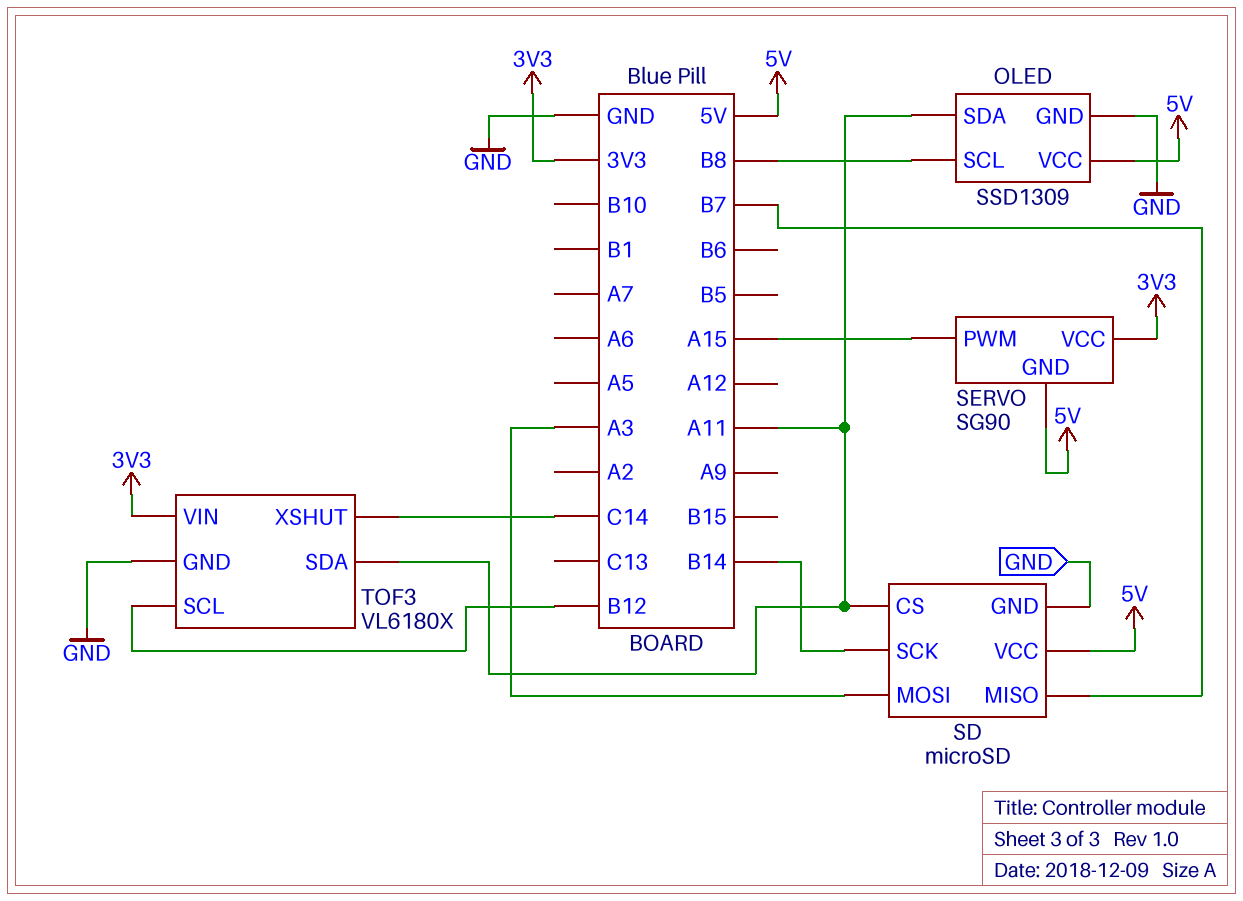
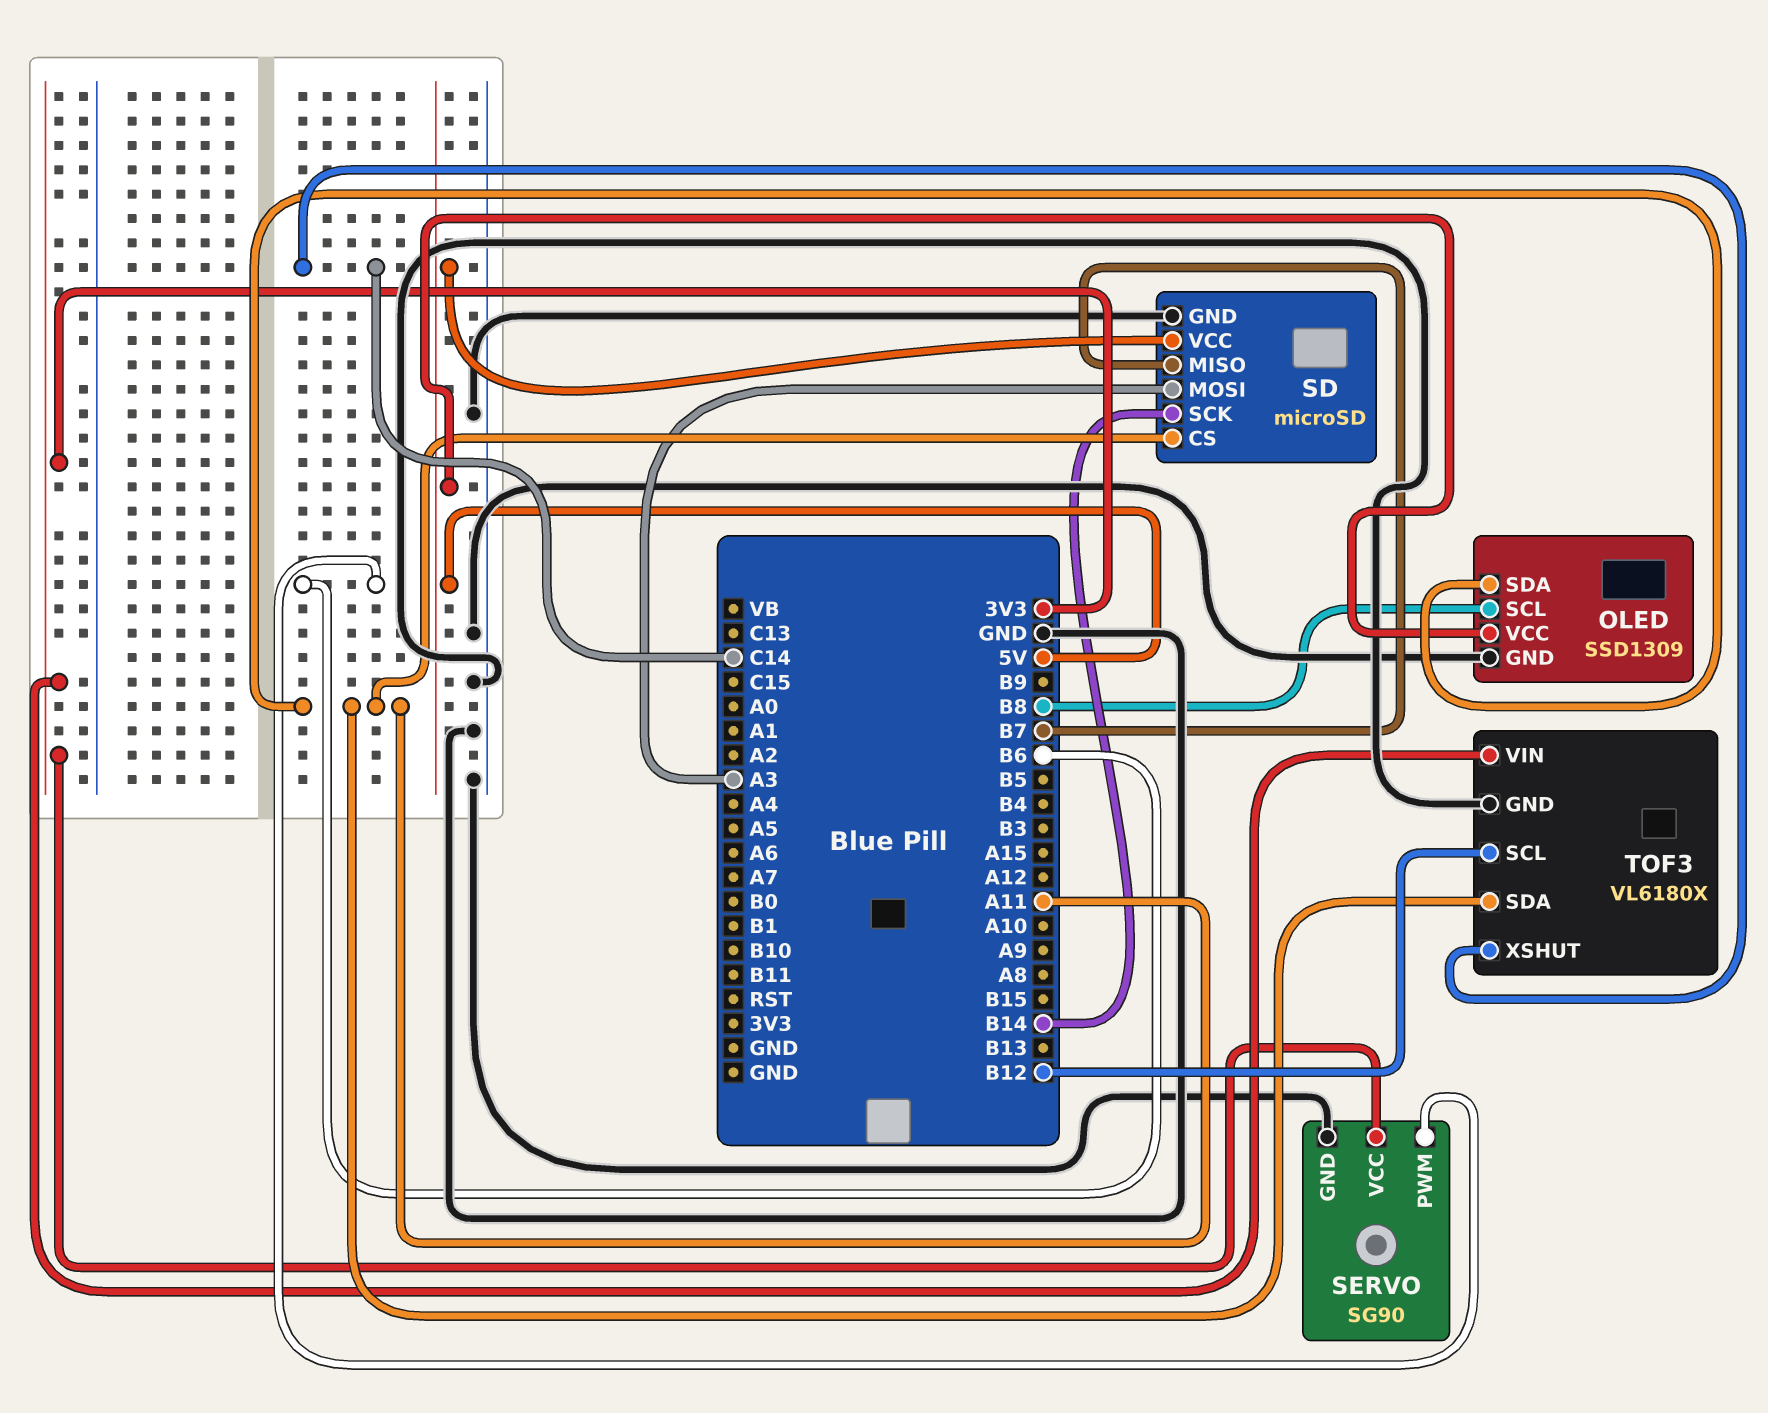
SERVO pin GND: 5V -> GND
SERVO pin PWM: A15 -> B6

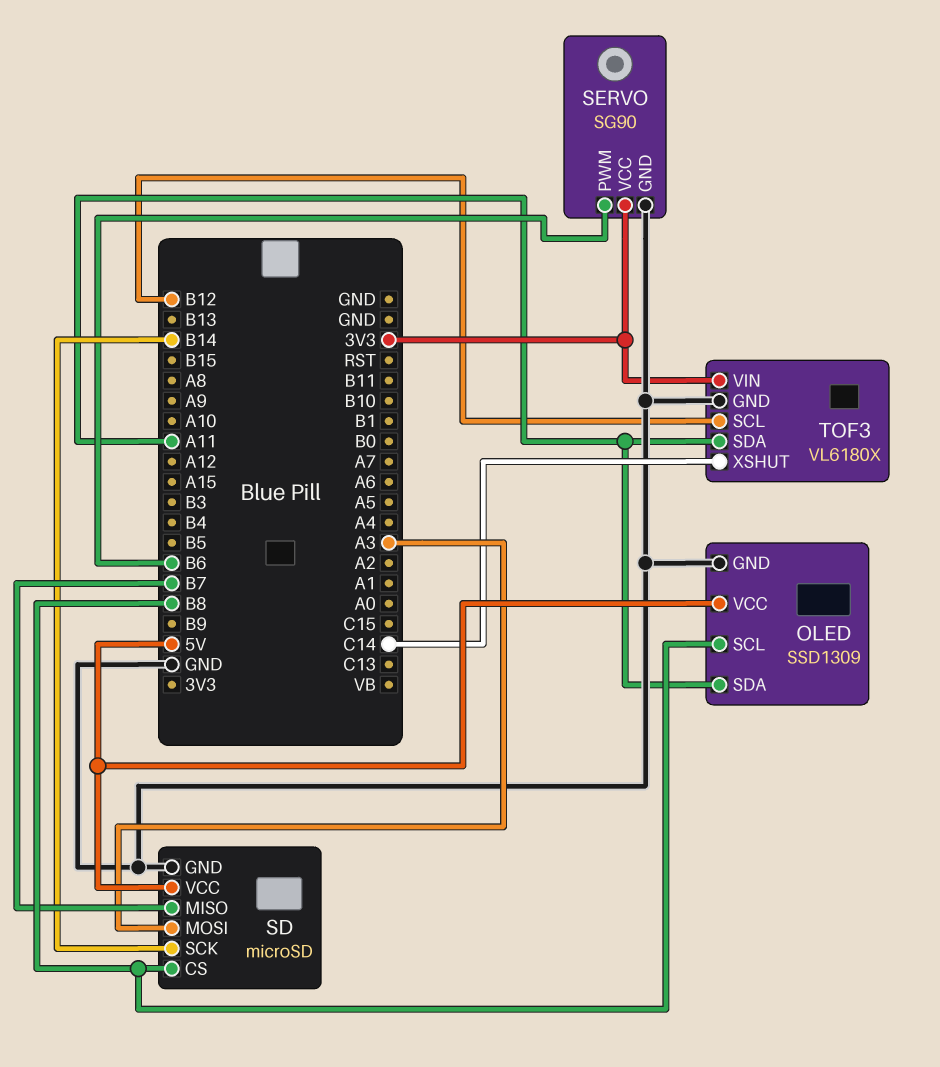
SD pin CS: A11 -> B8

